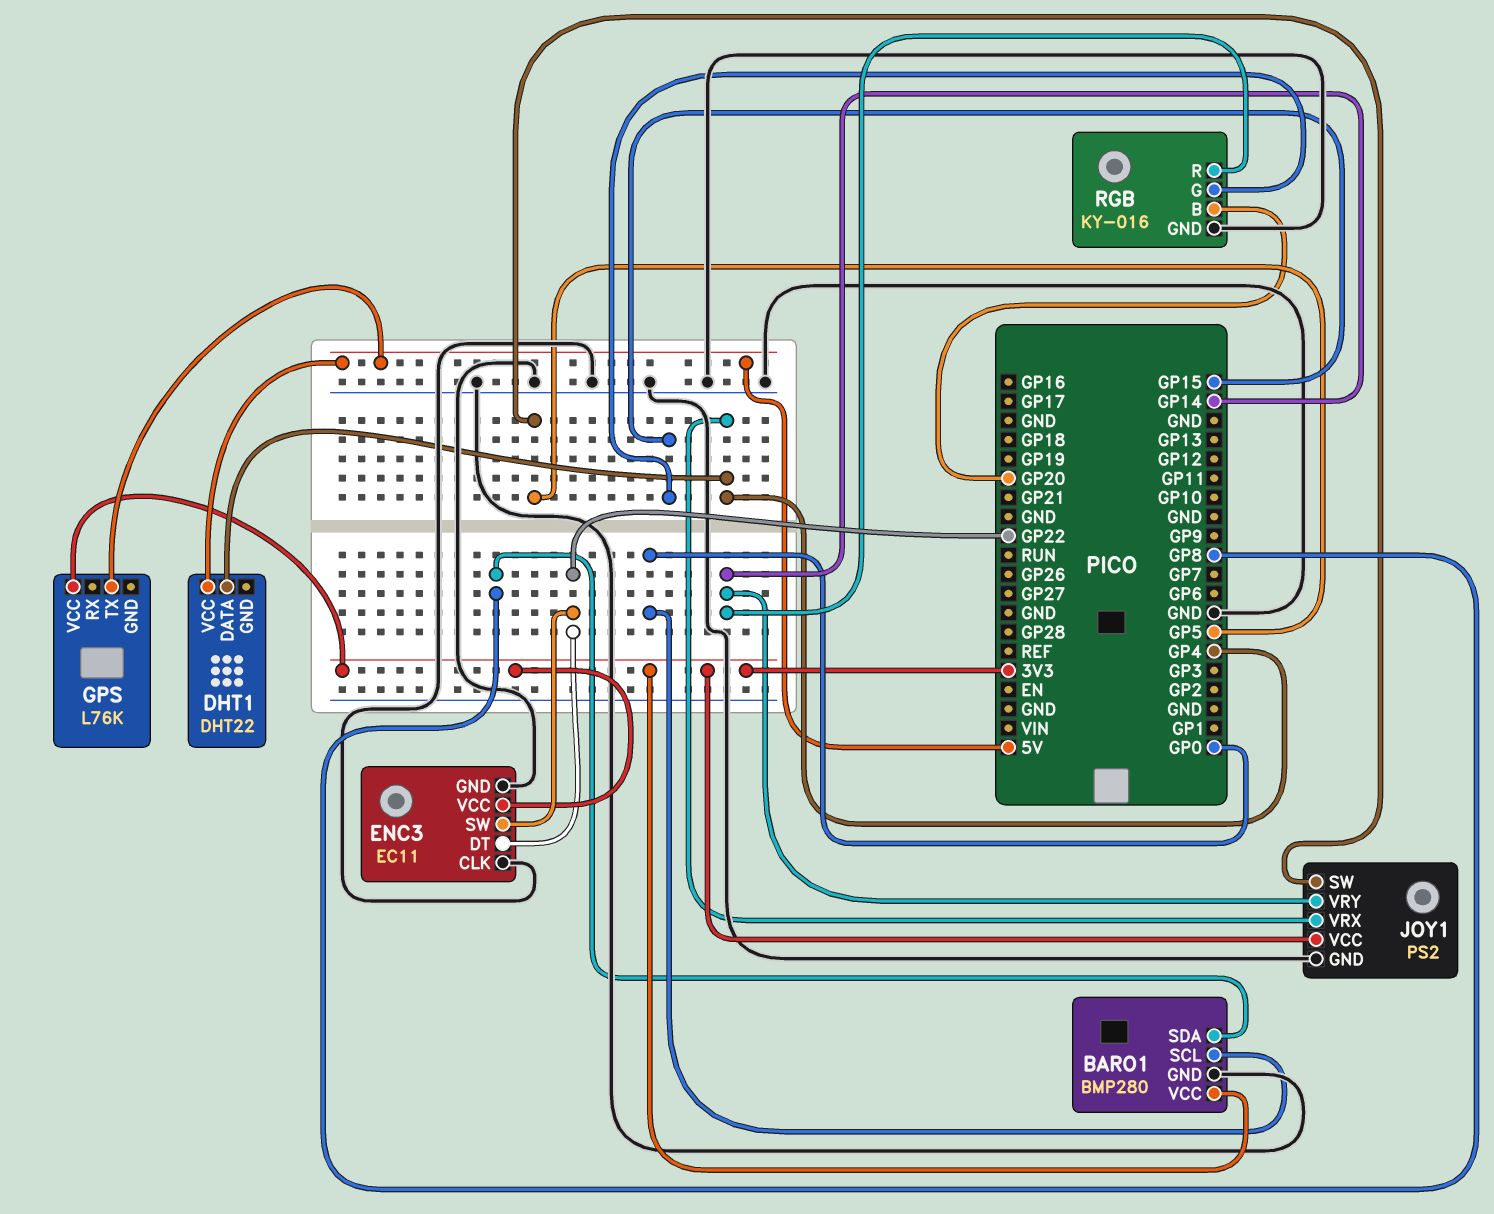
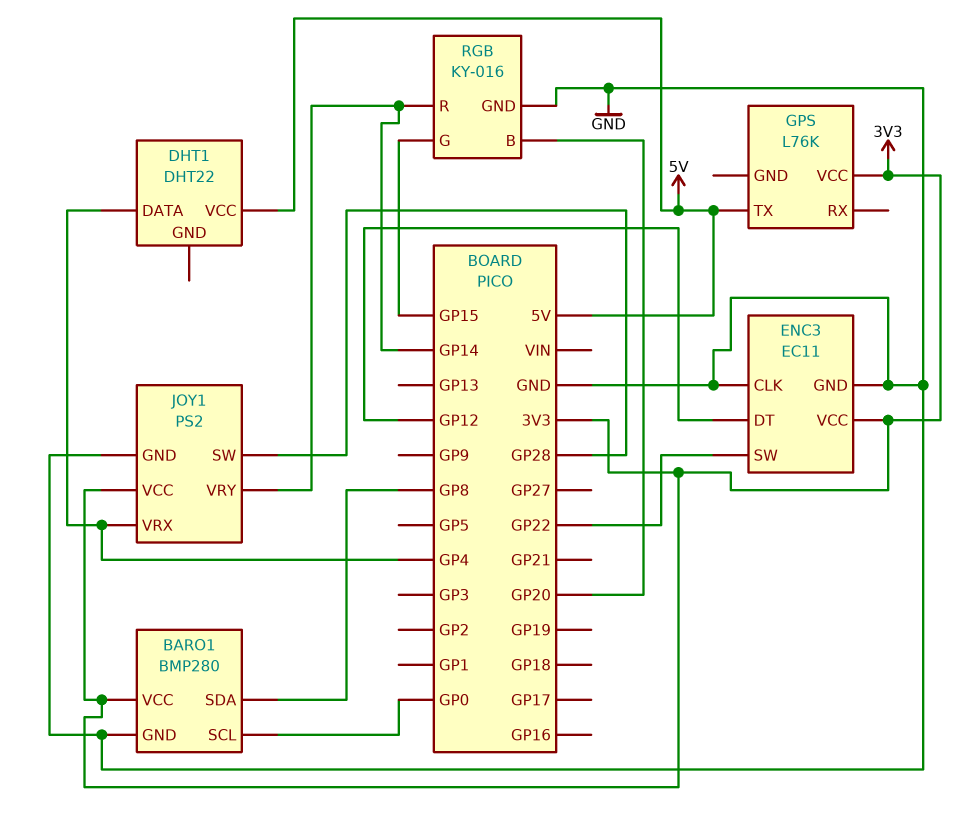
ENC3 pin DT: GP22 -> GP12
JOY1 pin SW: GP5 -> GP28

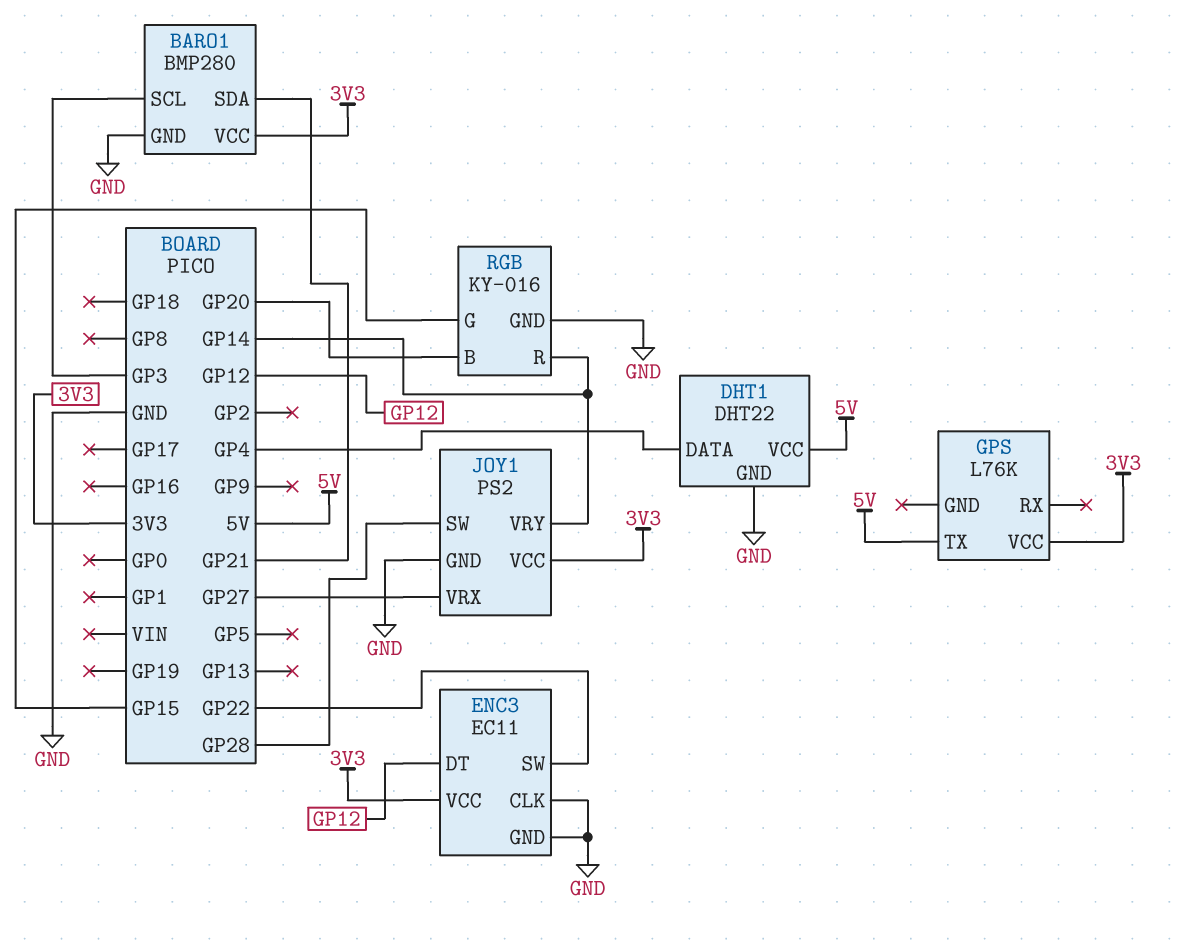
BARO1 pin SCL: GP0 -> GP3
BARO1 pin SDA: GP8 -> GP21
DHT1 pin GND: none -> GND
JOY1 pin VRX: GP4 -> GP27

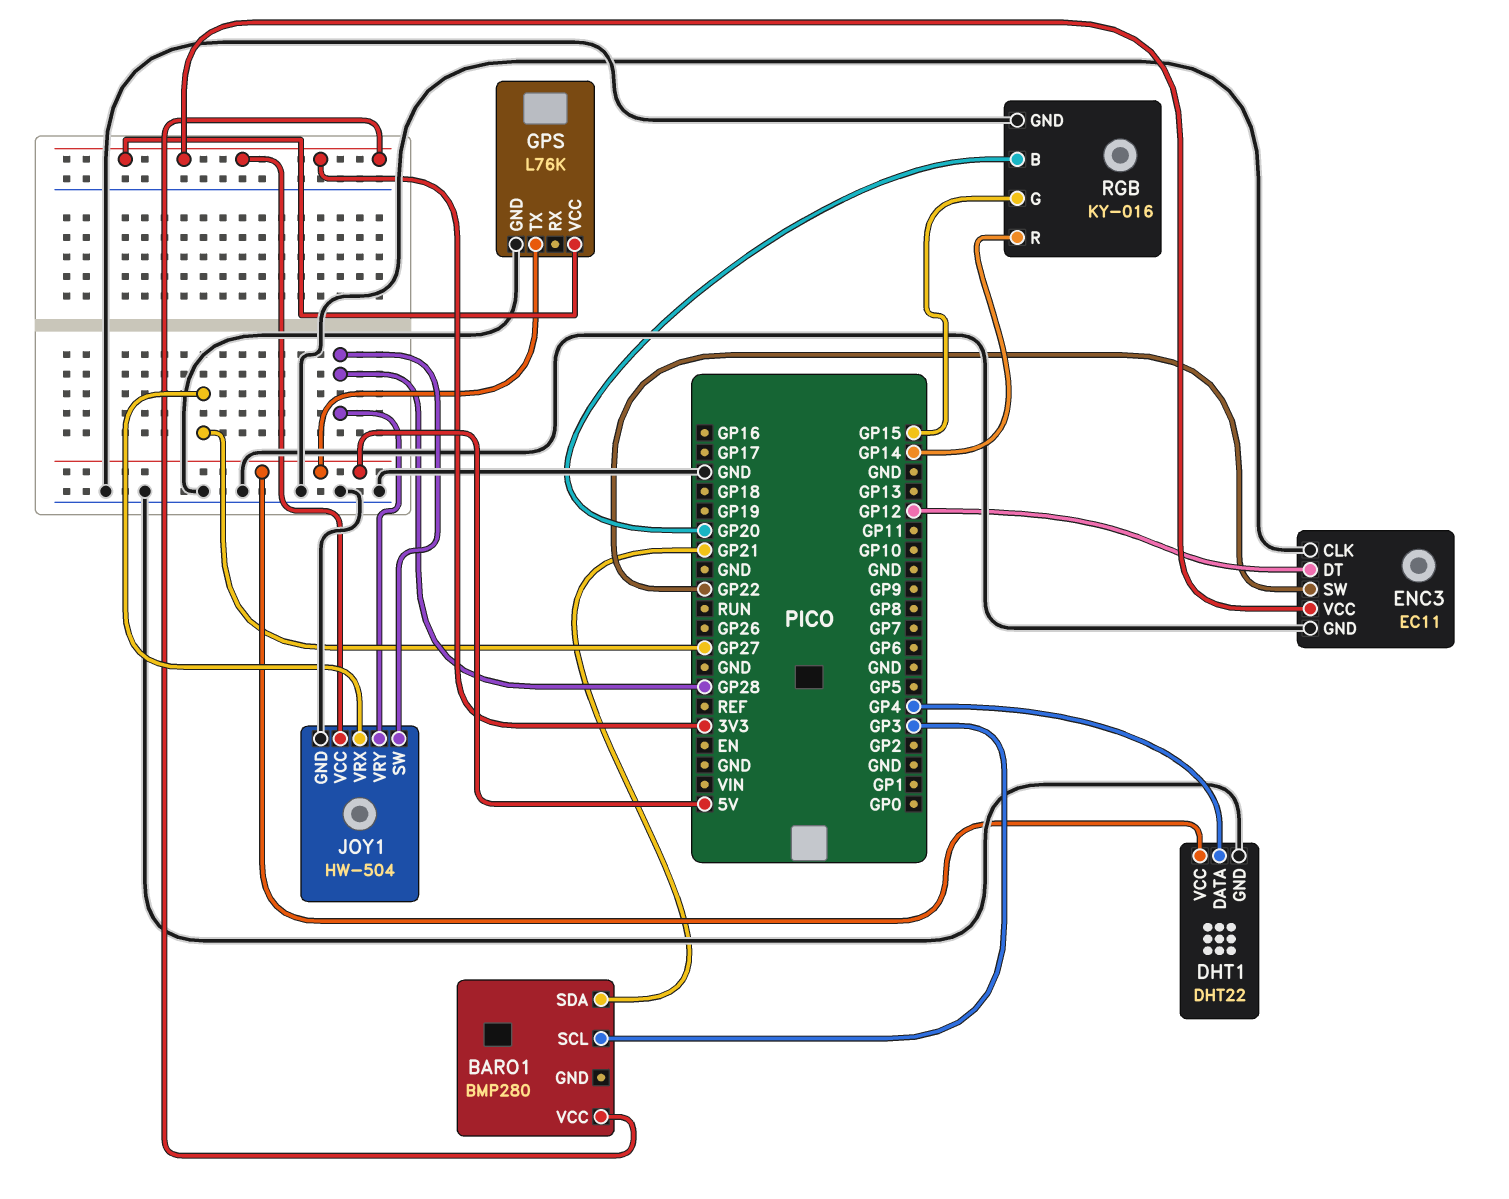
BARO1 pin GND: GND -> none
GPS pin GND: none -> GND
JOY1: PS2 -> HW-504
JOY1 pin VRY: GP14 -> GP28

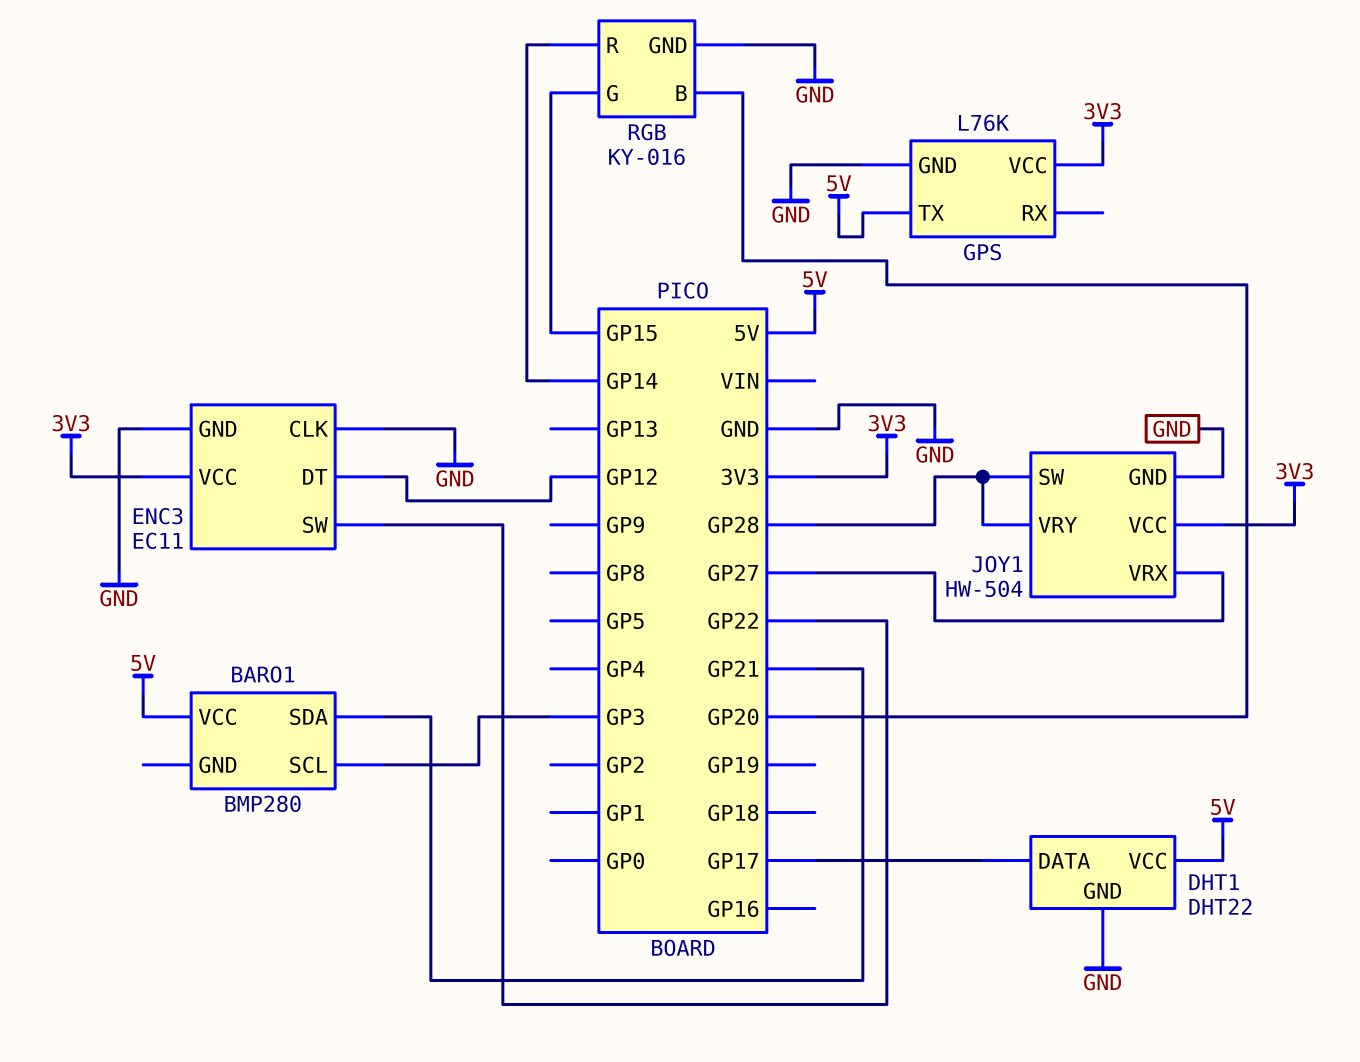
BARO1 pin VCC: 3V3 -> 5V
DHT1 pin DATA: GP4 -> GP17

